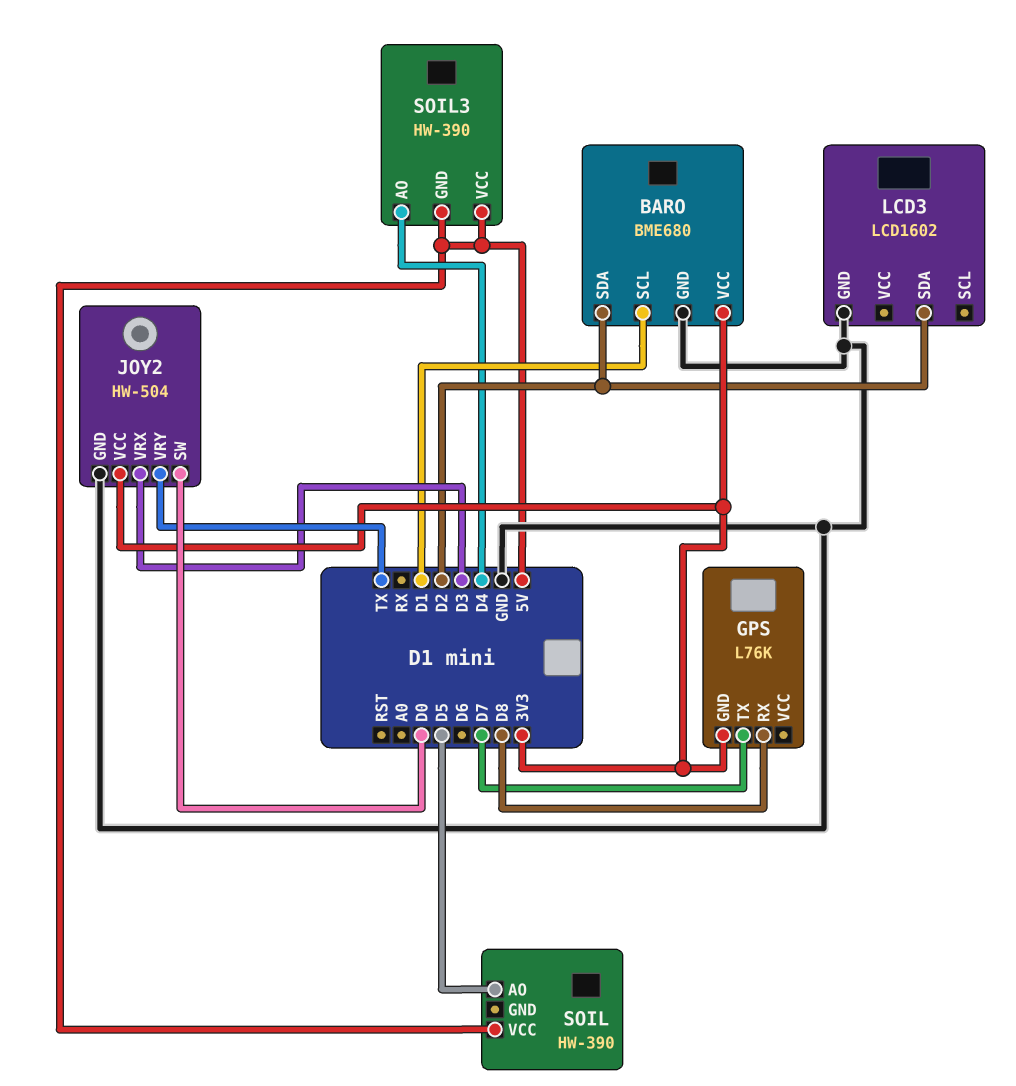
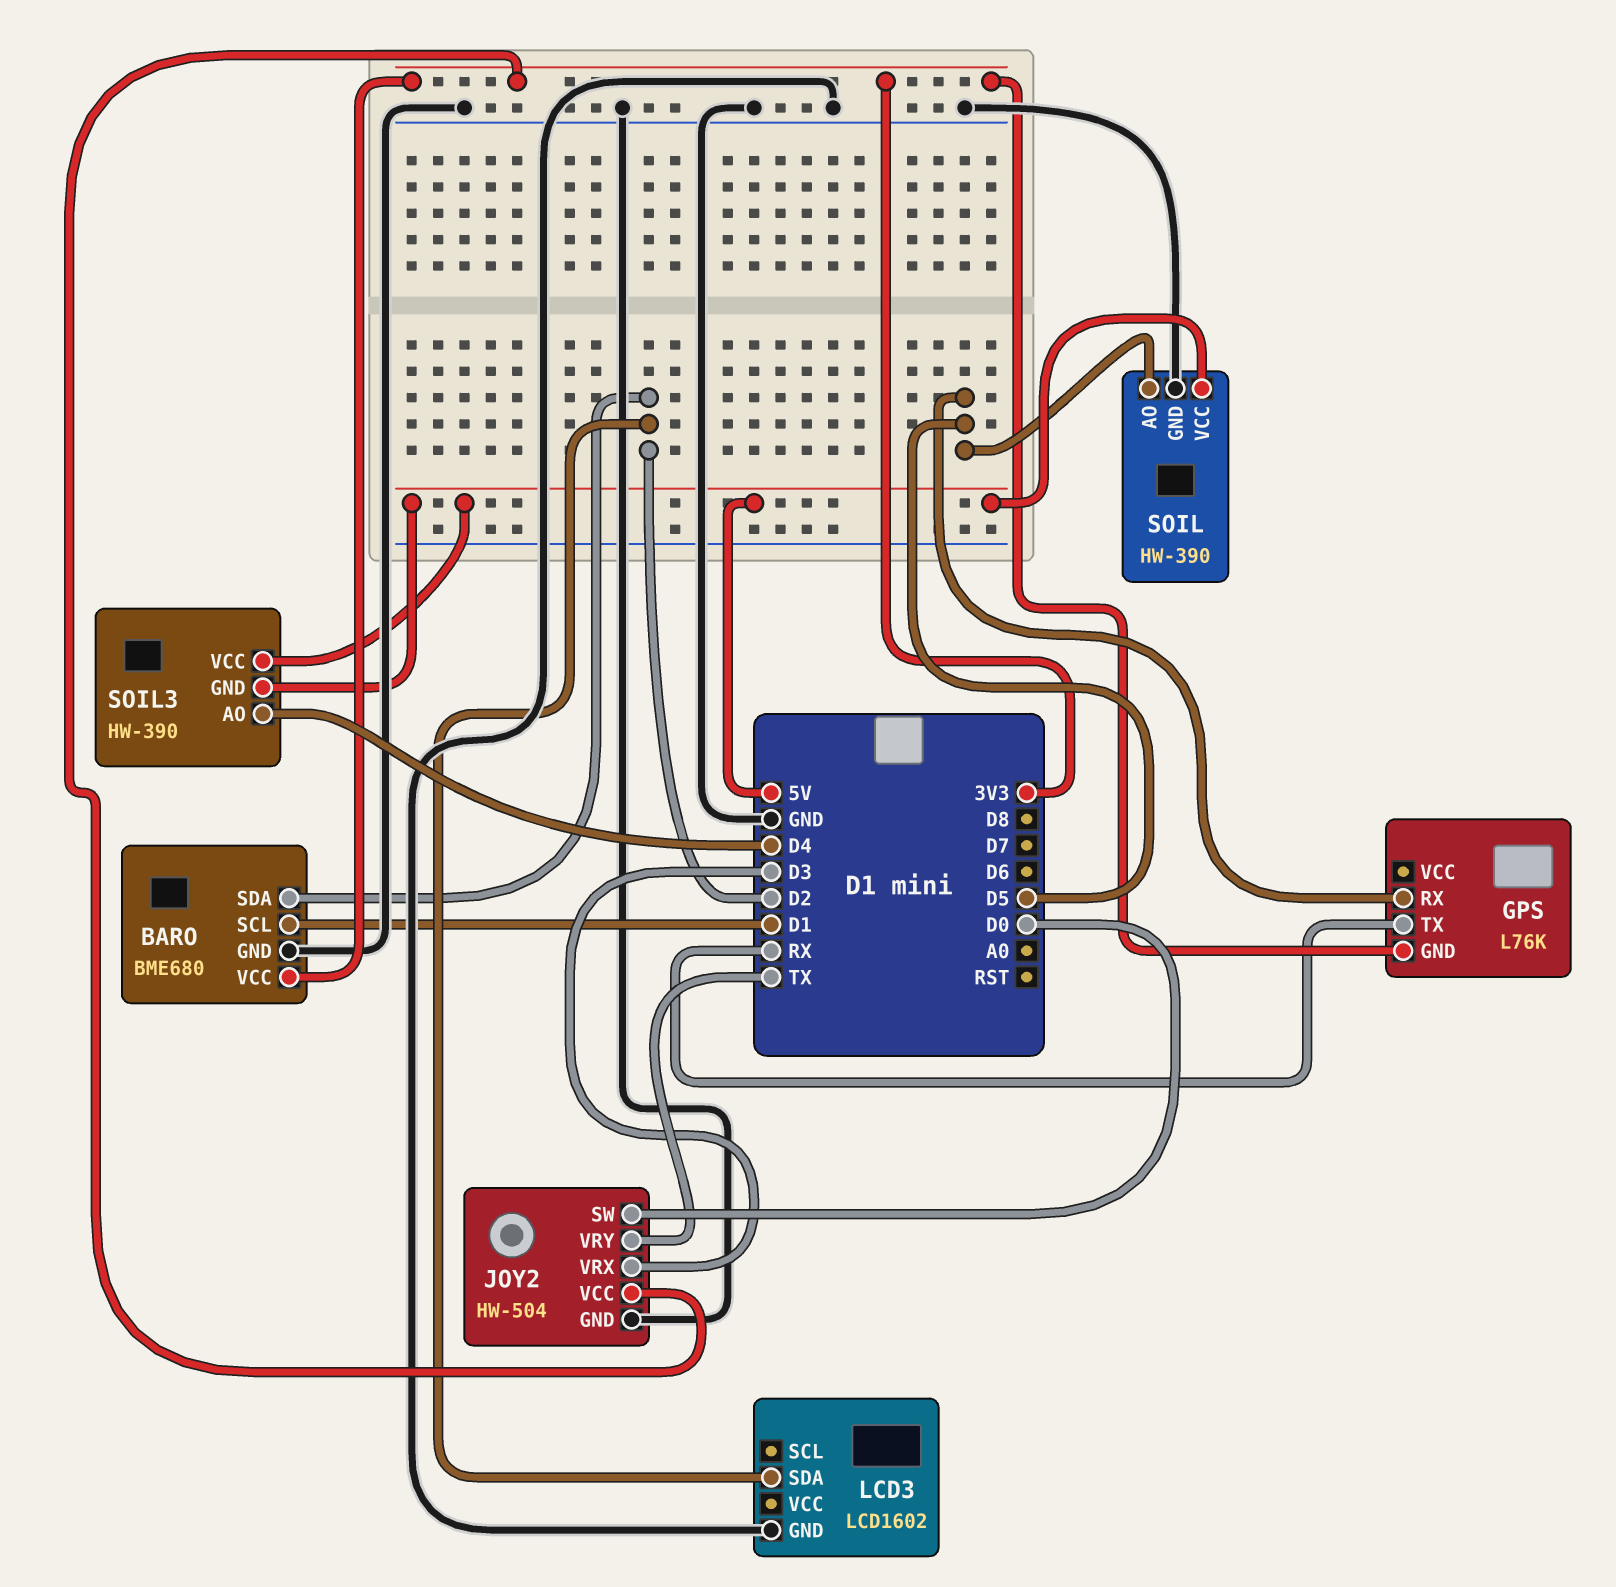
GPS pin RX: D8 -> D5
GPS pin TX: D7 -> RX
SOIL pin GND: none -> GND

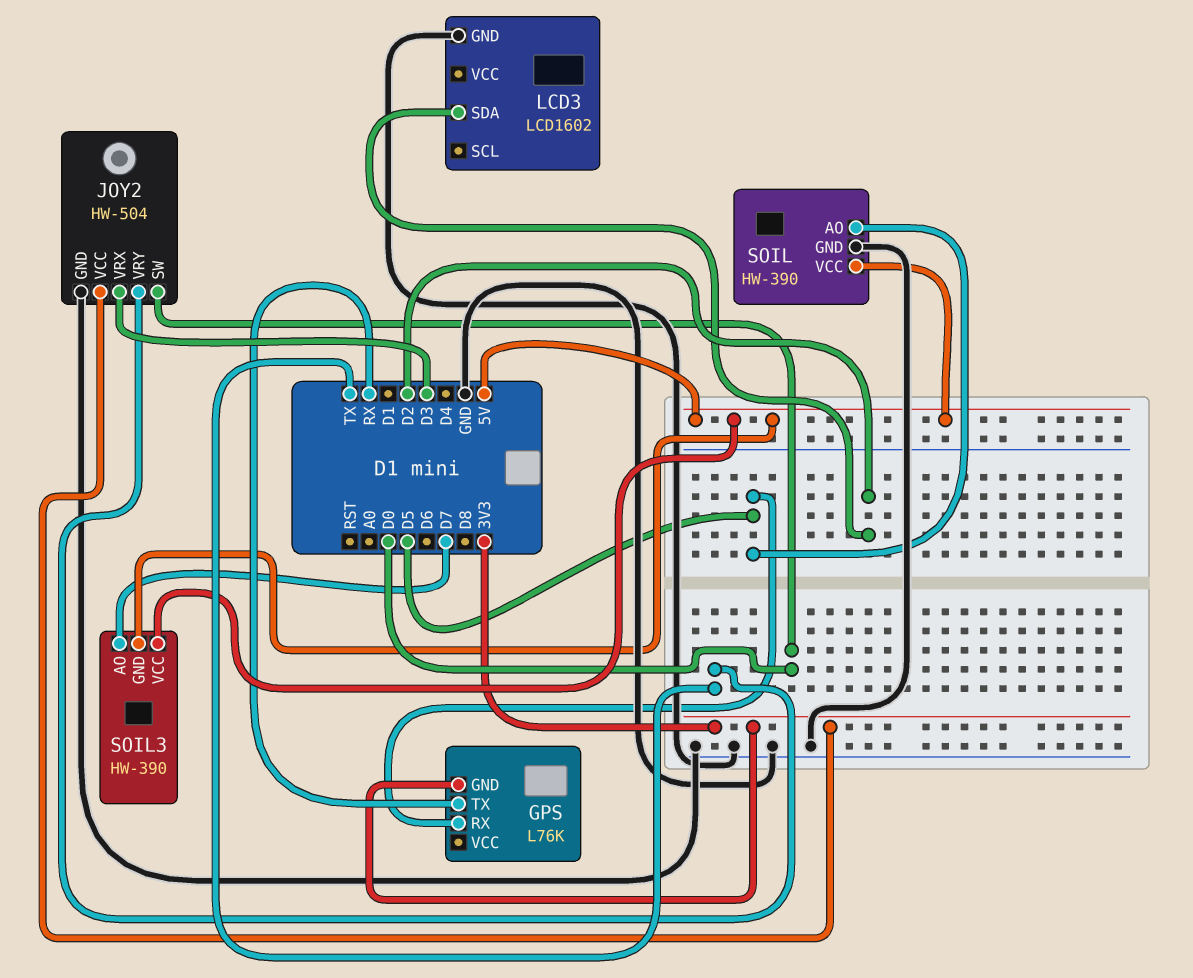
BARO: BME680 -> none
BARO pin GND: GND -> none
BARO pin SCL: D1 -> none
BARO pin SDA: D2 -> none
BARO pin VCC: 3V3 -> none
SOIL3 pin AO: D4 -> D7

